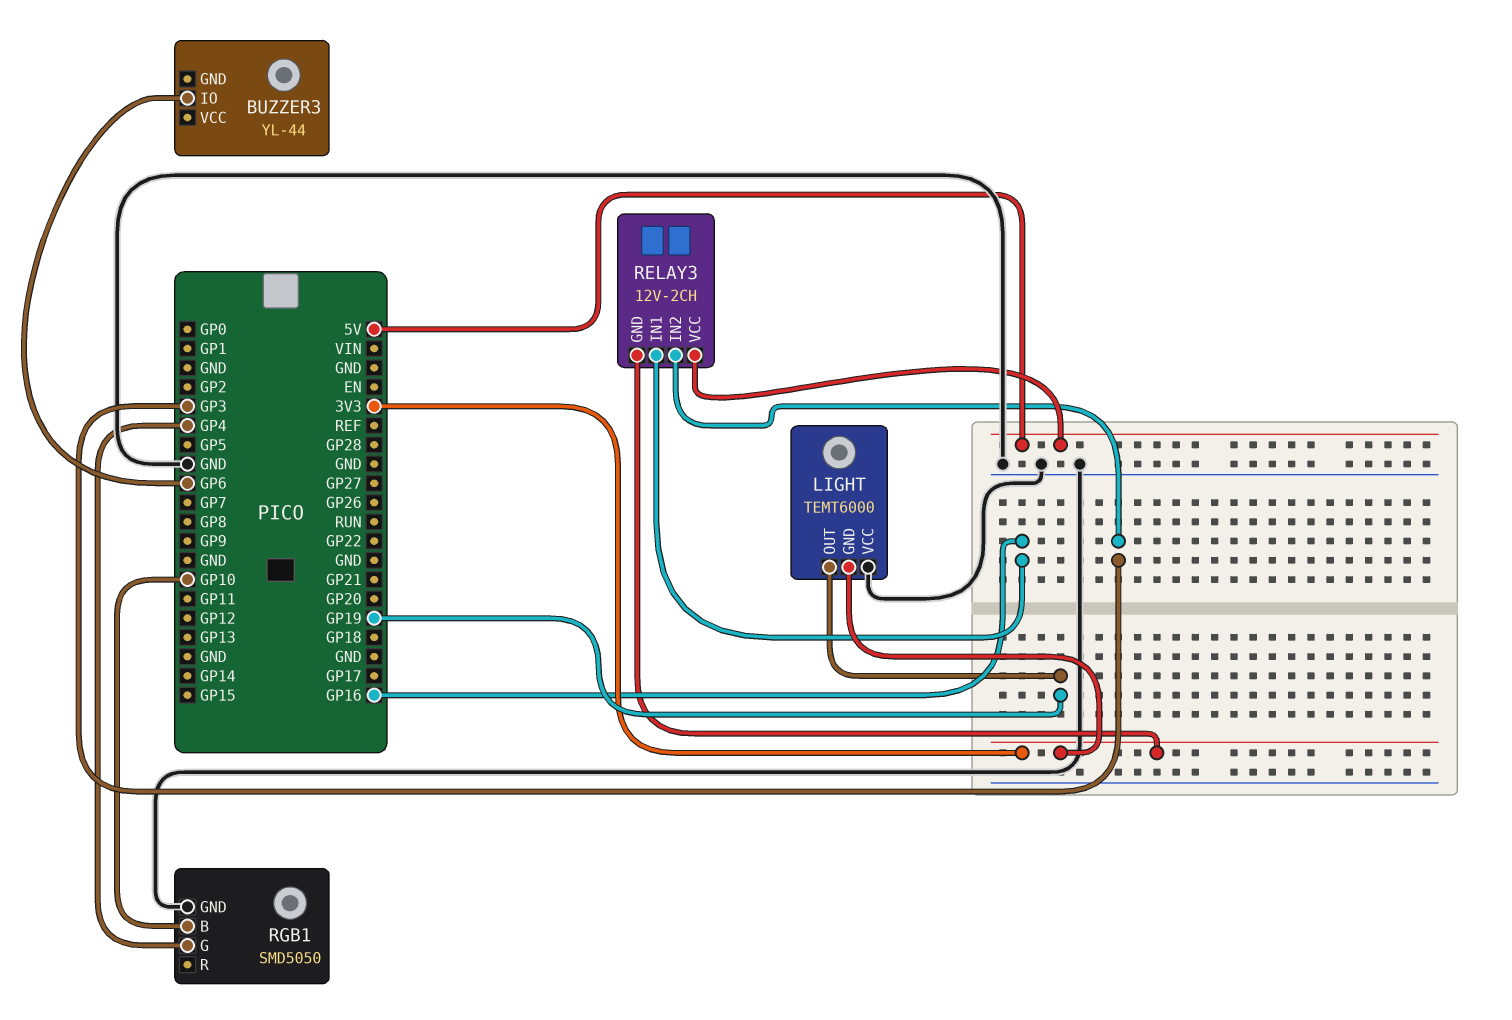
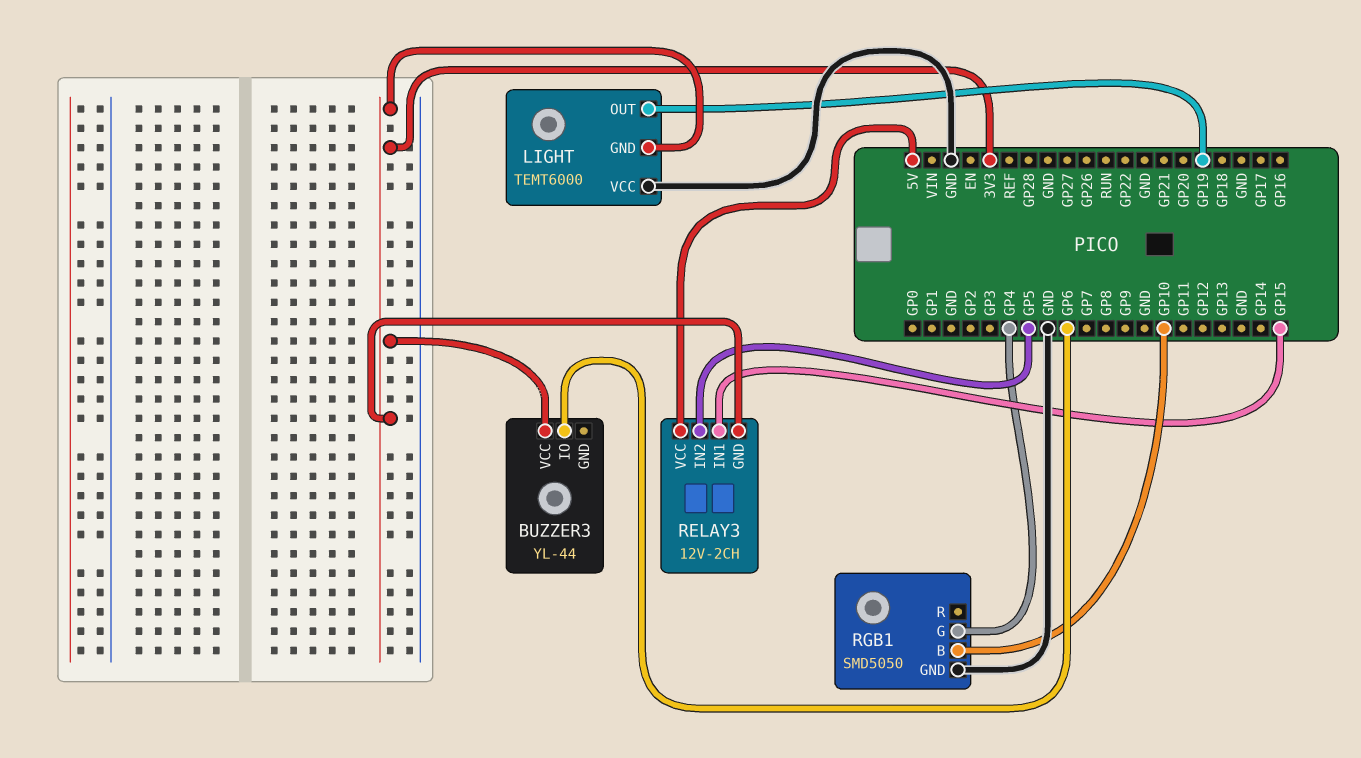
BUZZER3 pin VCC: none -> 3V3
RELAY3 pin IN1: GP16 -> GP15
RELAY3 pin IN2: GP3 -> GP5

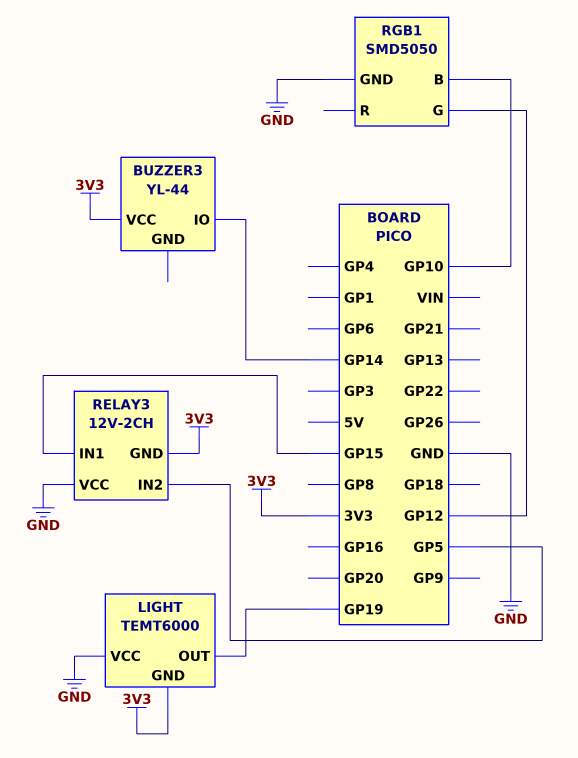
BUZZER3 pin IO: GP6 -> GP14
RELAY3 pin VCC: 5V -> GND
RGB1 pin G: GP4 -> GP12

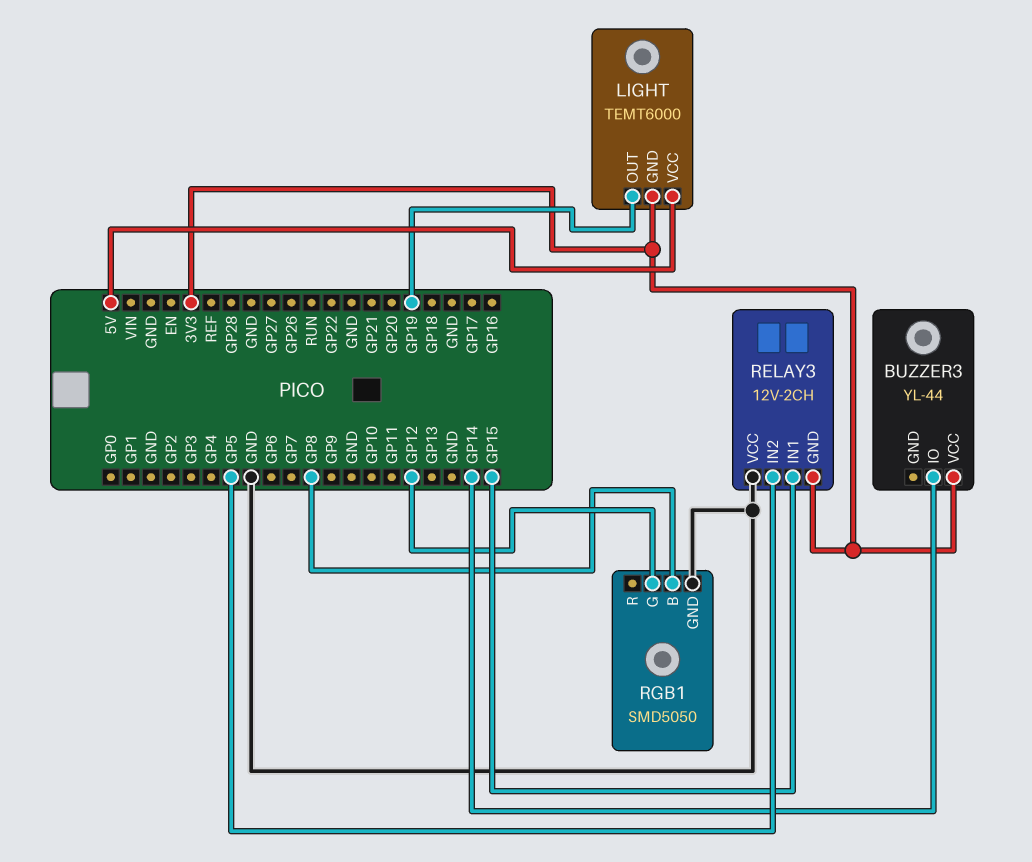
LIGHT pin VCC: GND -> 5V
RGB1 pin B: GP10 -> GP8

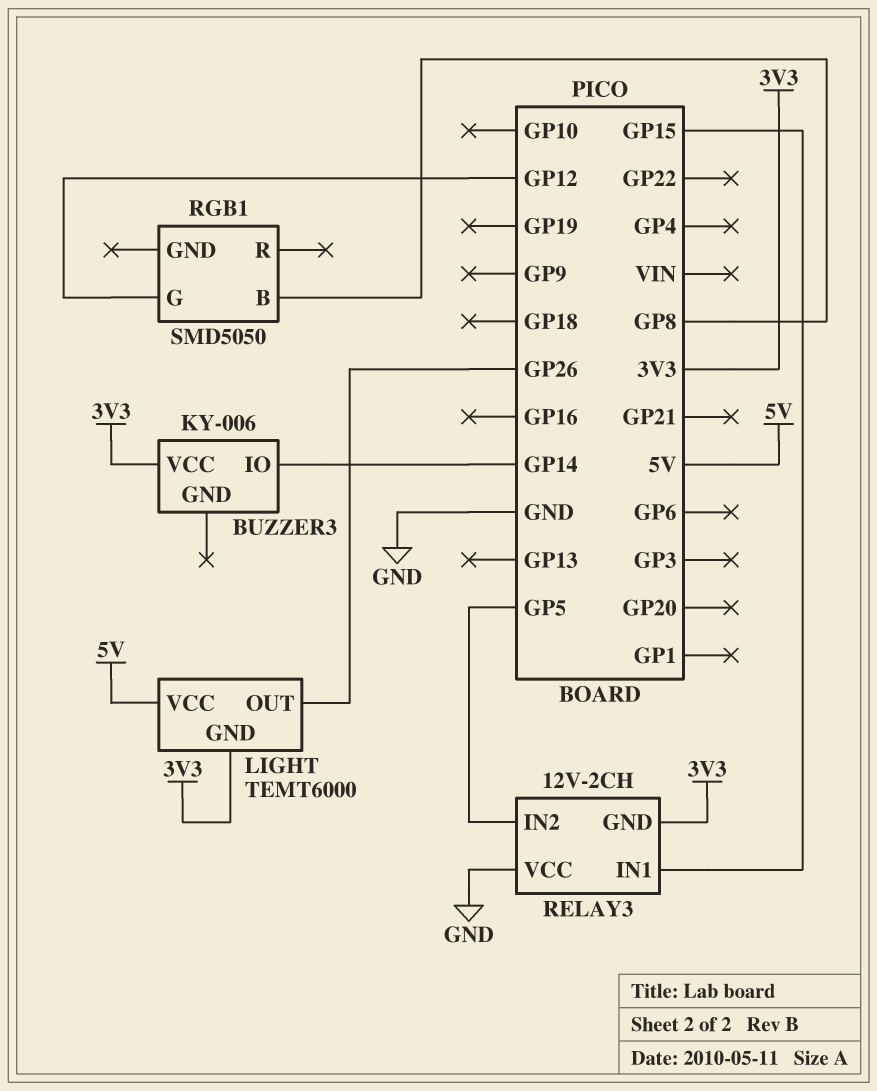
BUZZER3: YL-44 -> KY-006
LIGHT pin OUT: GP19 -> GP26
RGB1 pin GND: GND -> none

